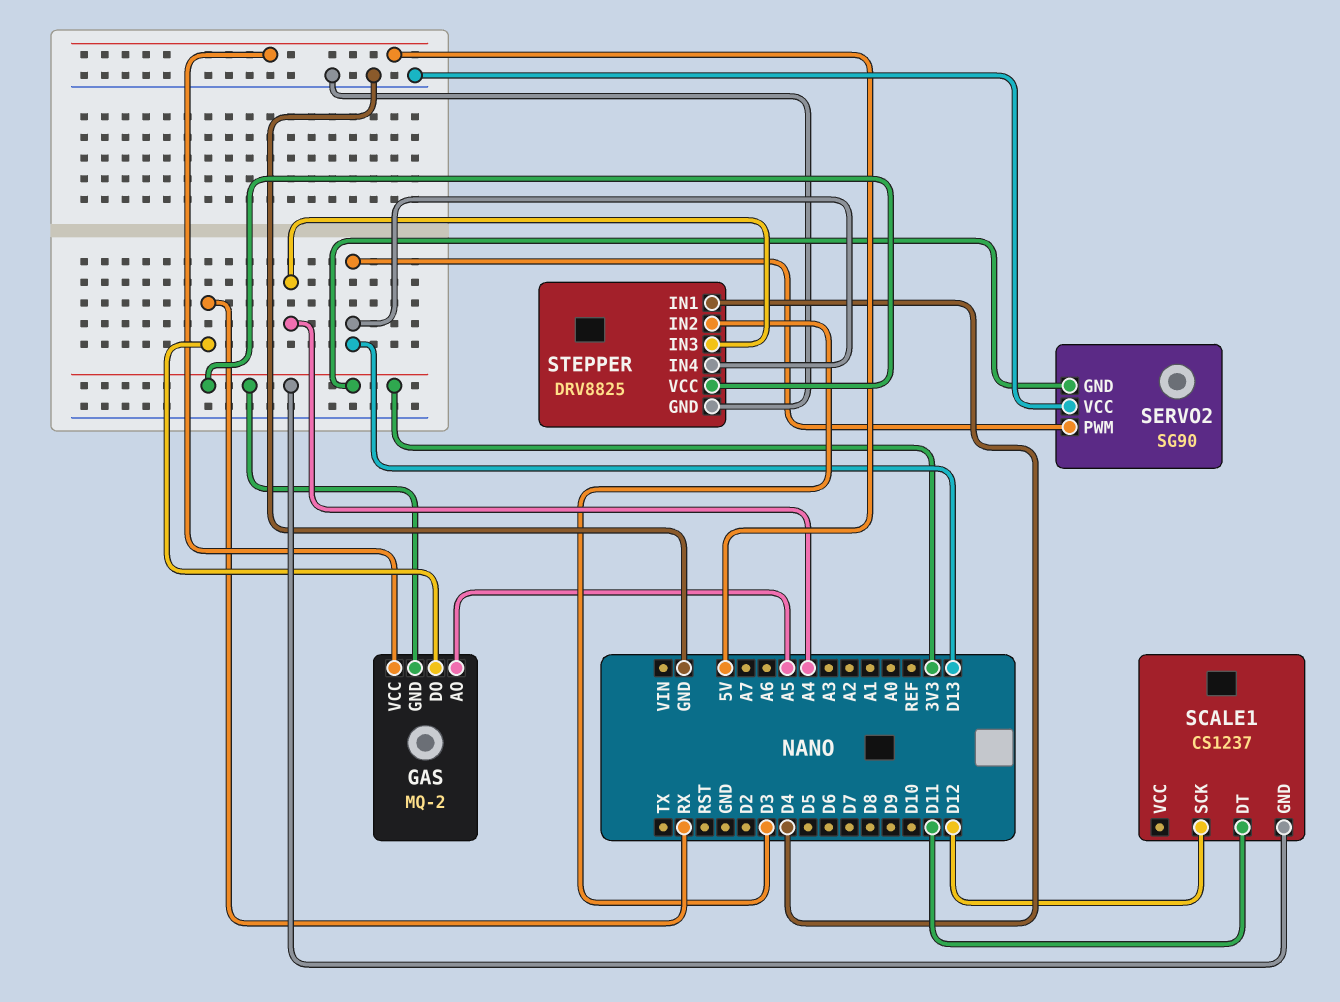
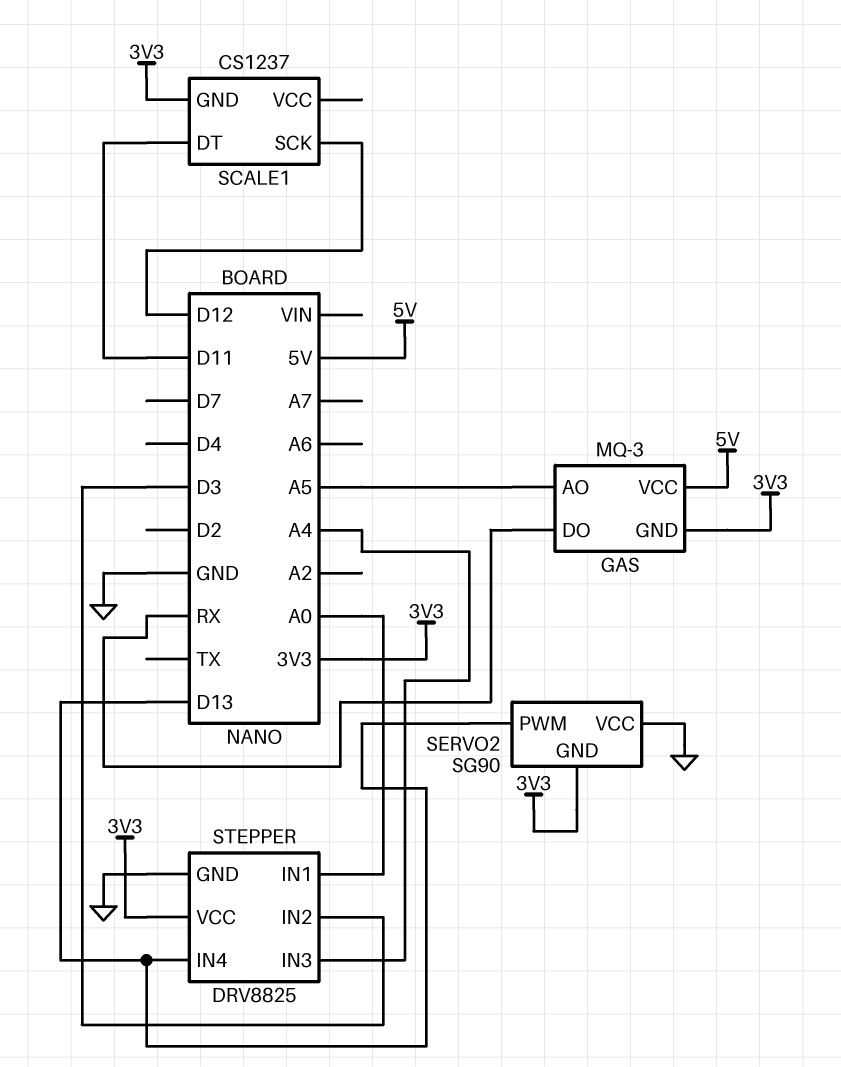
GAS: MQ-2 -> MQ-3
STEPPER pin IN1: D4 -> A0

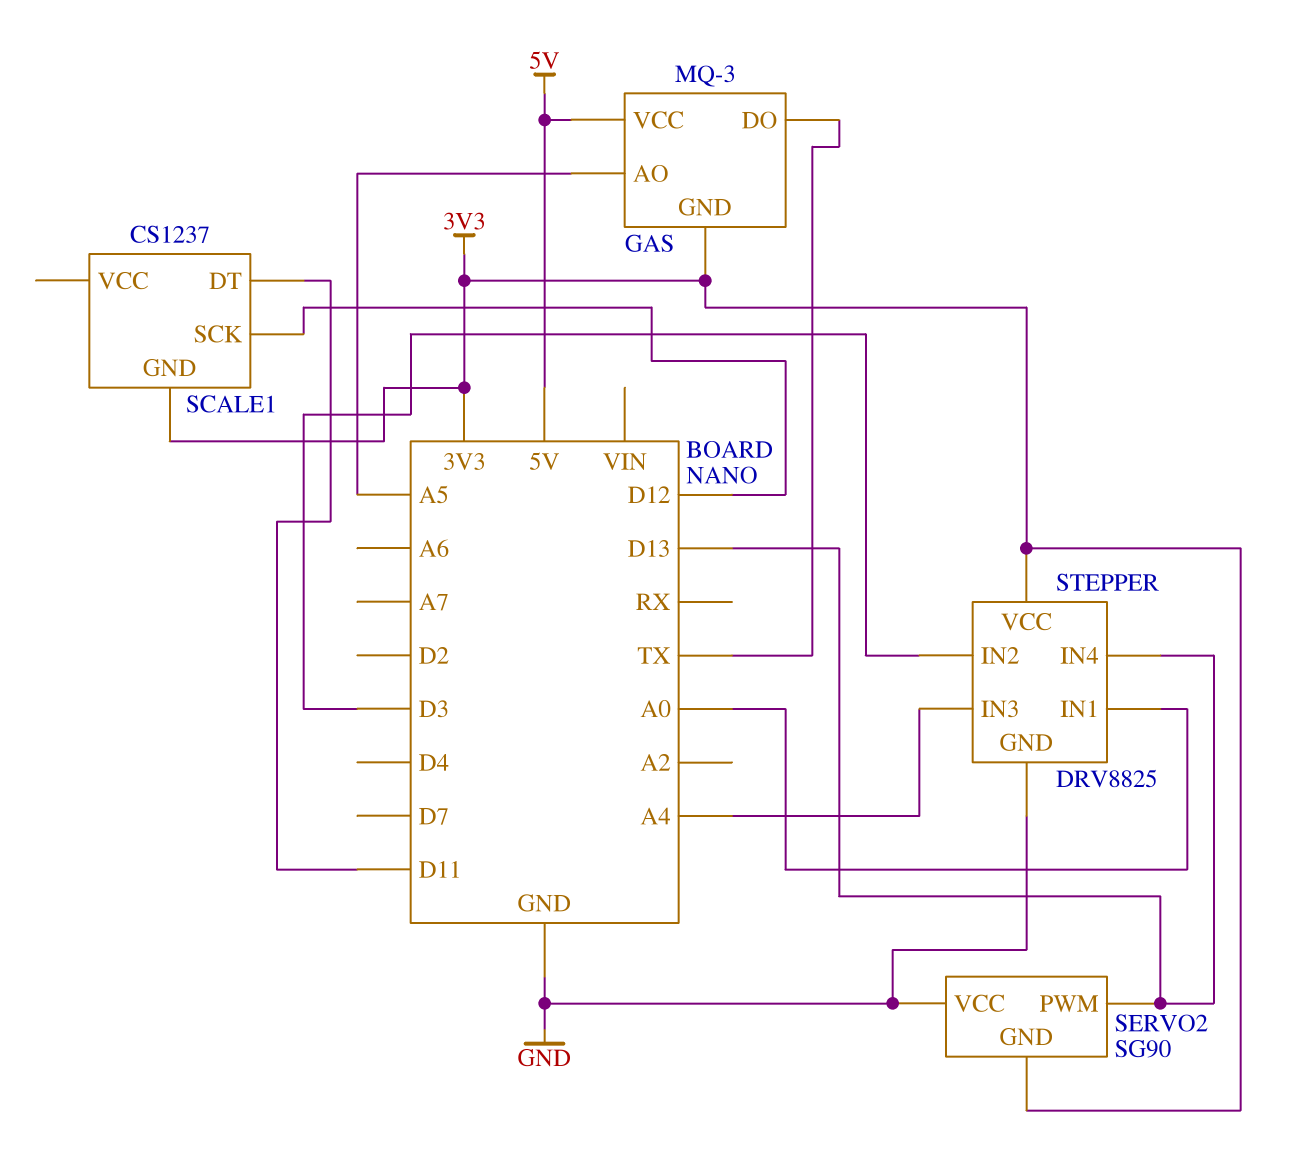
GAS pin DO: RX -> TX

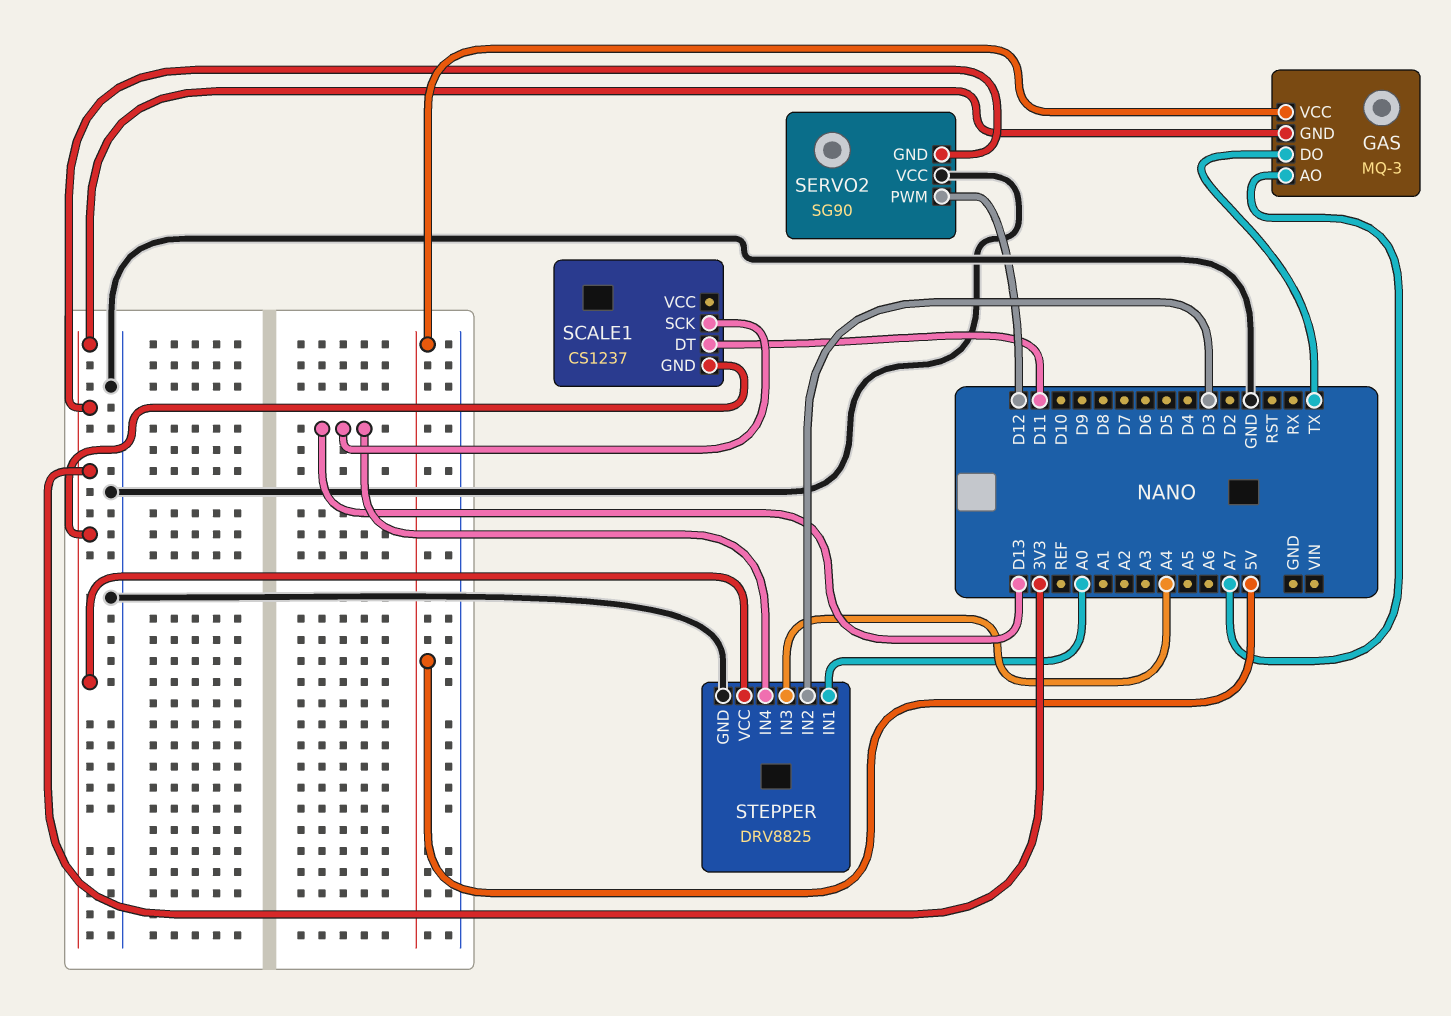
GAS pin AO: A5 -> A7
SCALE1 pin SCK: D12 -> D13
SERVO2 pin PWM: D13 -> D12

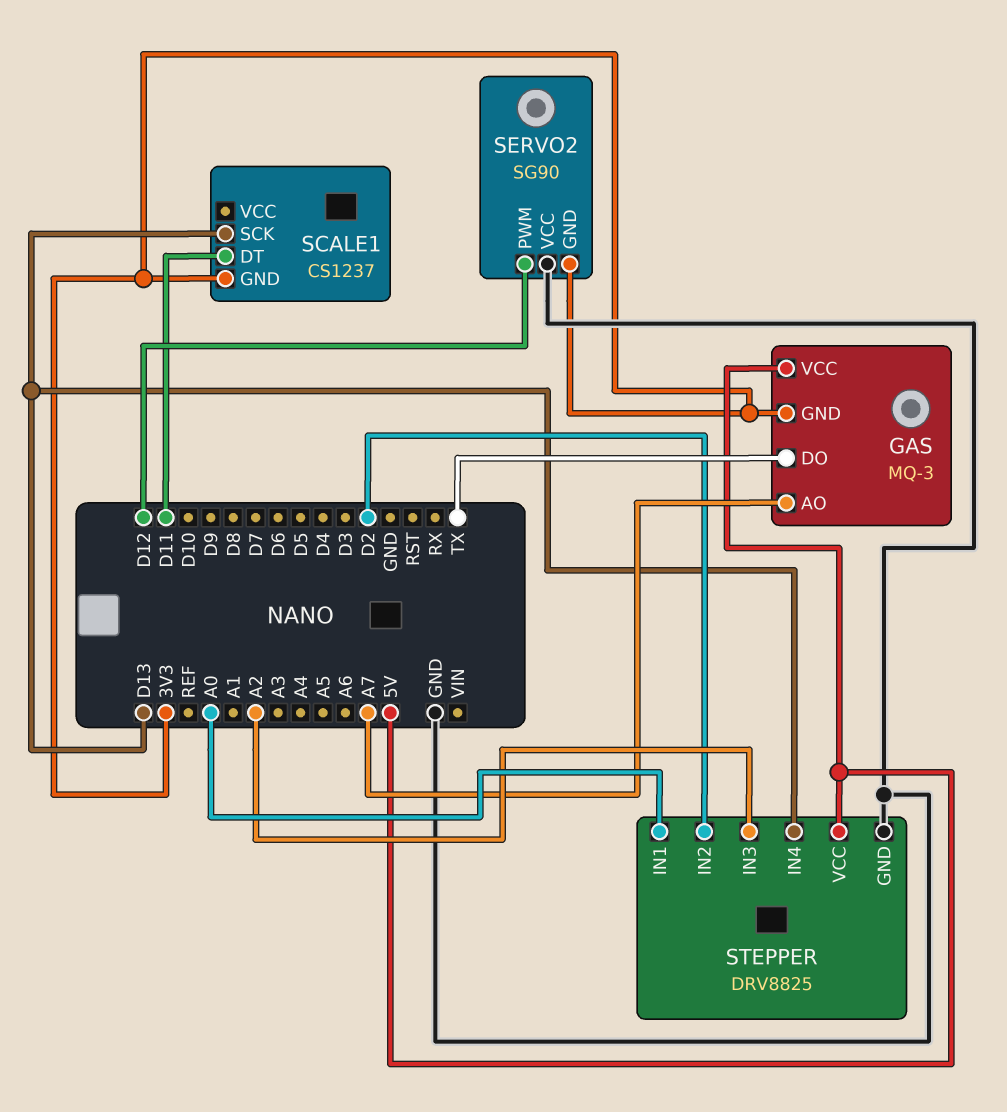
STEPPER pin IN2: D3 -> D2
STEPPER pin IN3: A4 -> A2
STEPPER pin VCC: 3V3 -> 5V

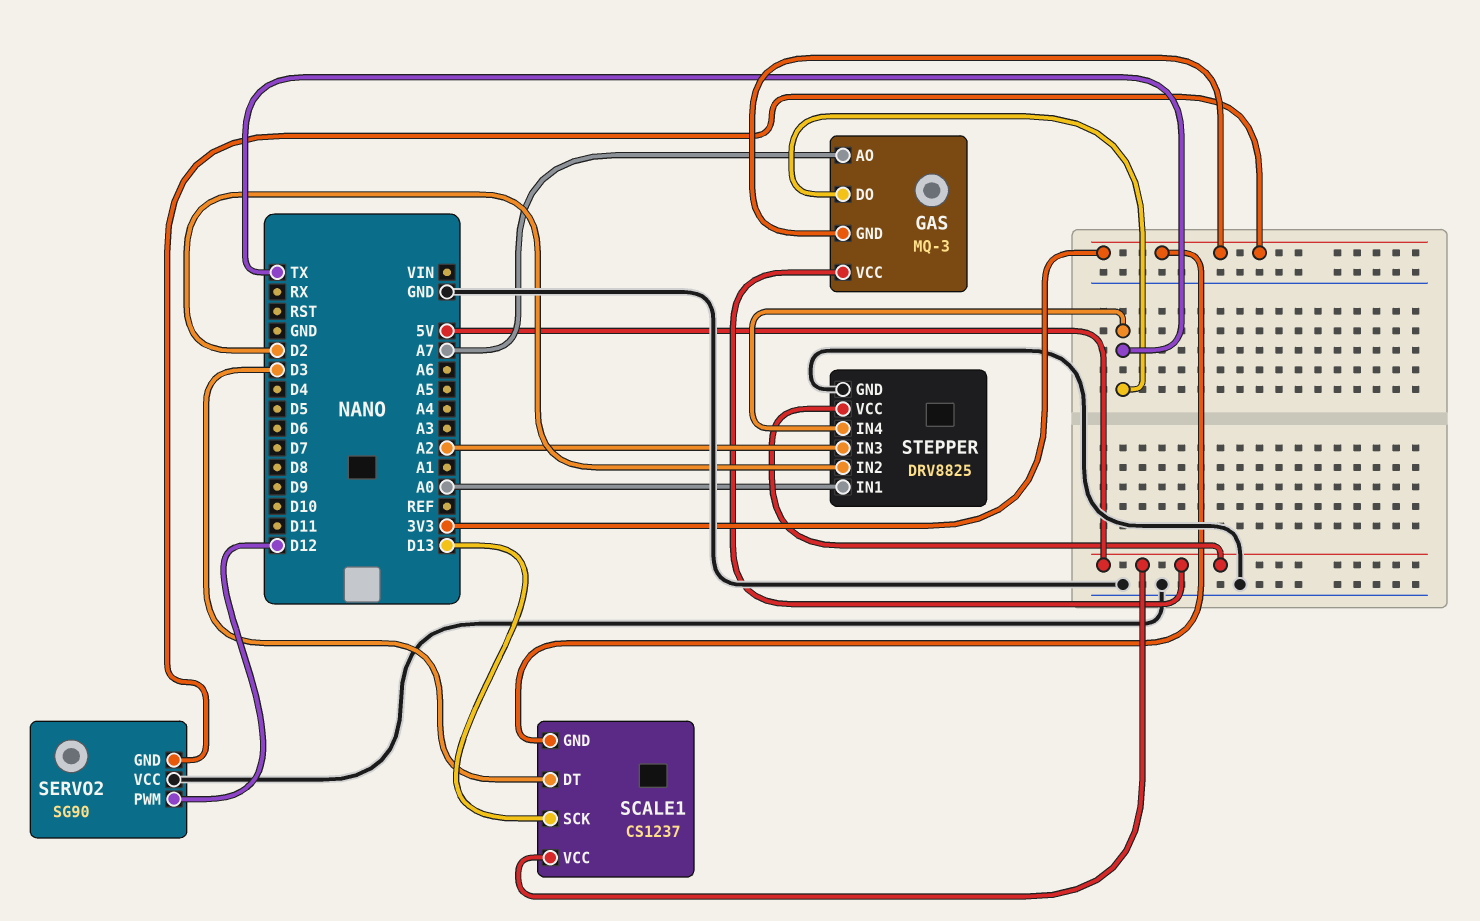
SCALE1 pin DT: D11 -> D3
SCALE1 pin VCC: none -> 5V
STEPPER pin IN4: D13 -> TX

